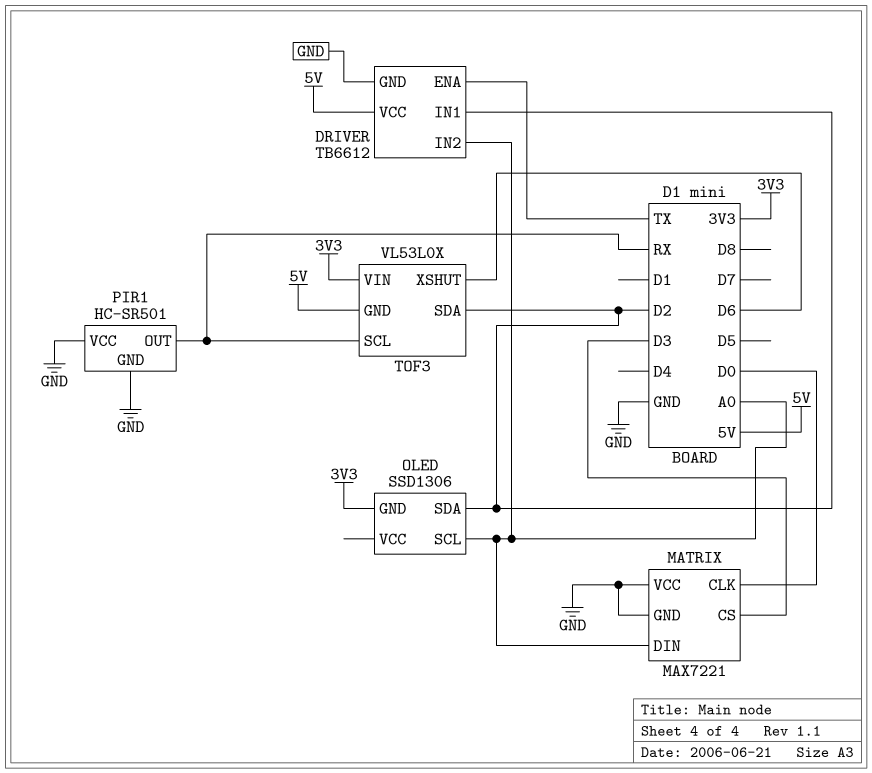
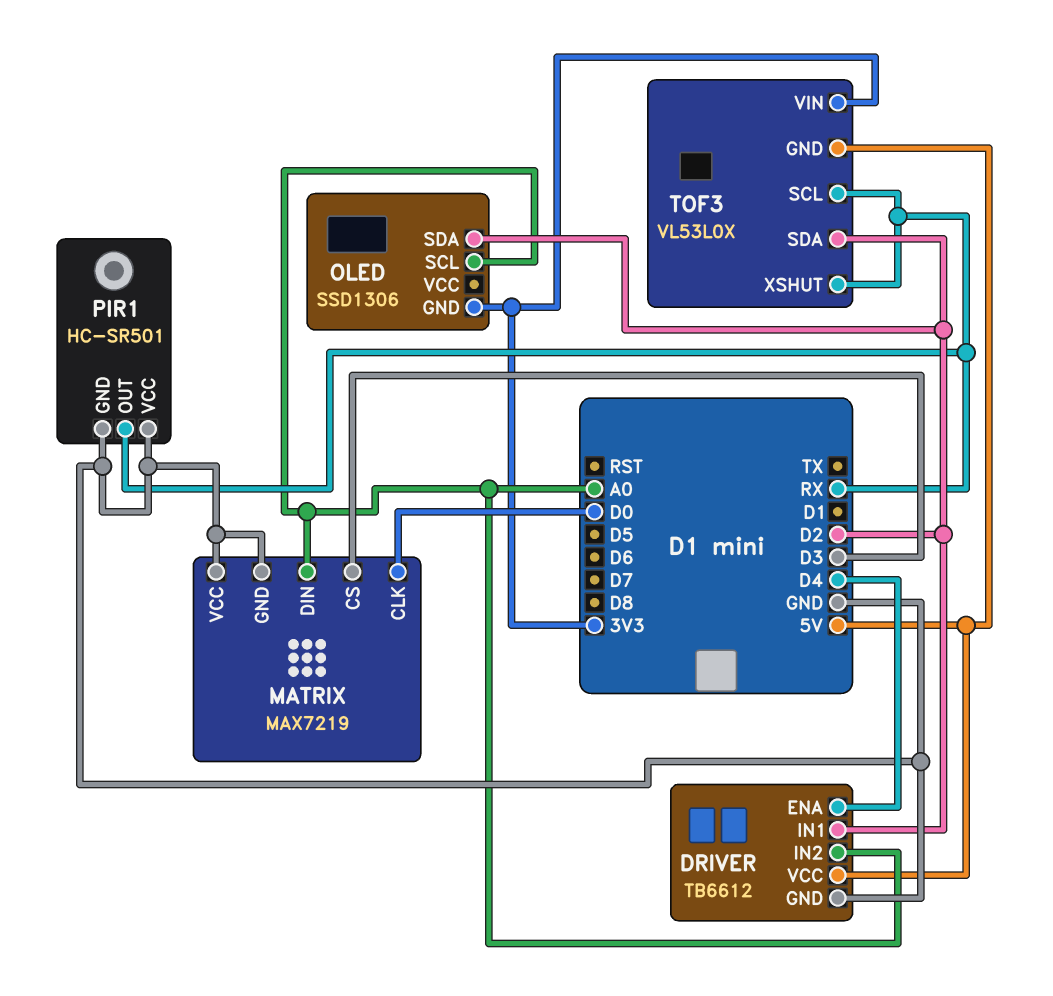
DRIVER pin ENA: TX -> D4
MATRIX: MAX7221 -> MAX7219
TOF3 pin XSHUT: D6 -> RX

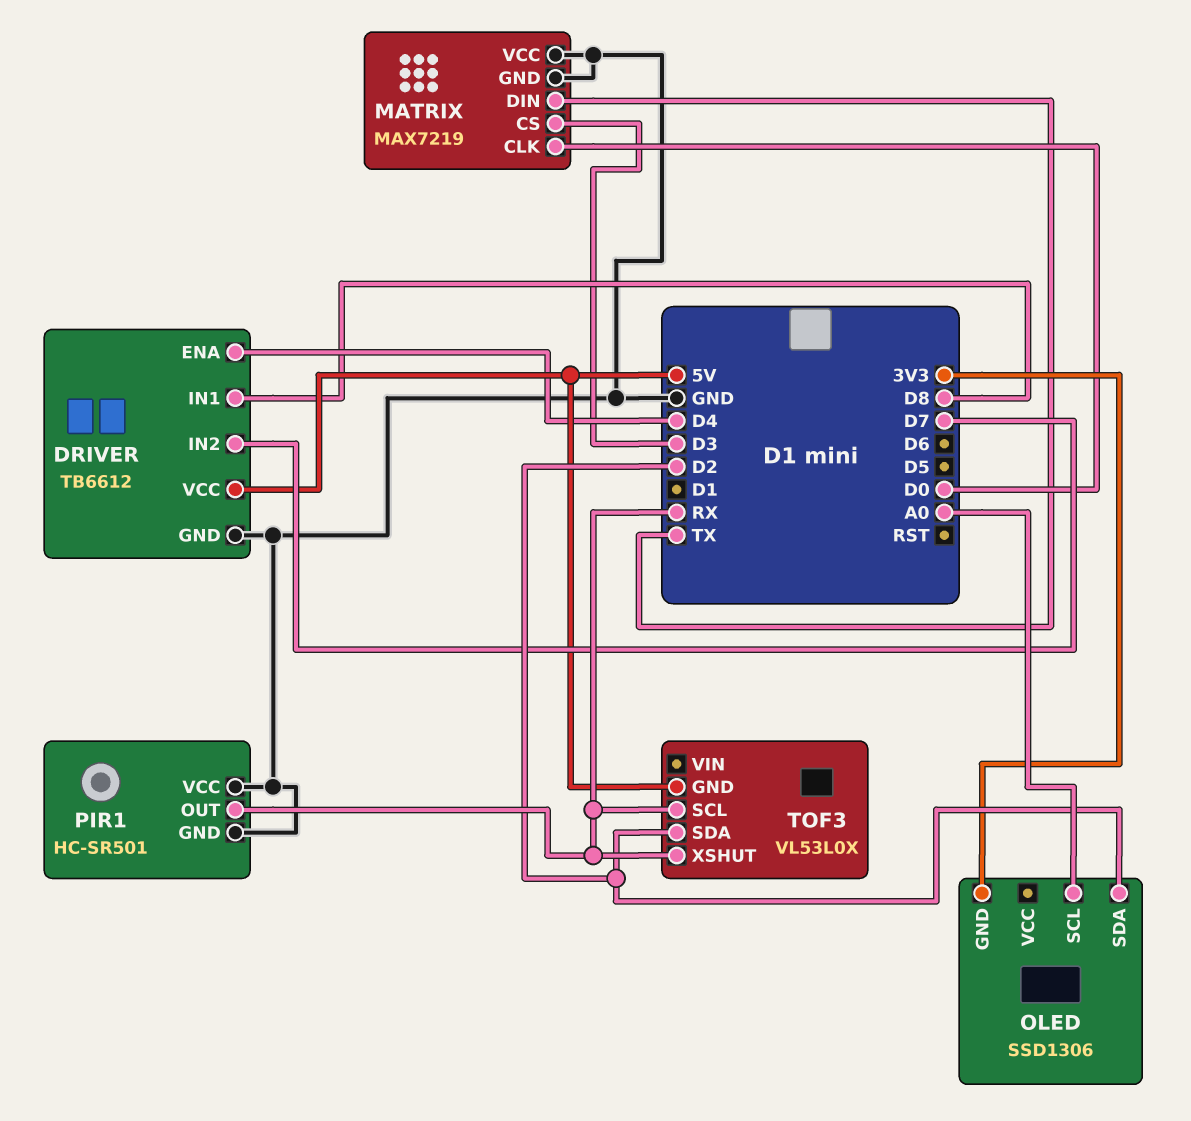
DRIVER pin IN1: D2 -> D8
DRIVER pin IN2: A0 -> D7
MATRIX pin DIN: A0 -> TX
TOF3 pin VIN: 3V3 -> none

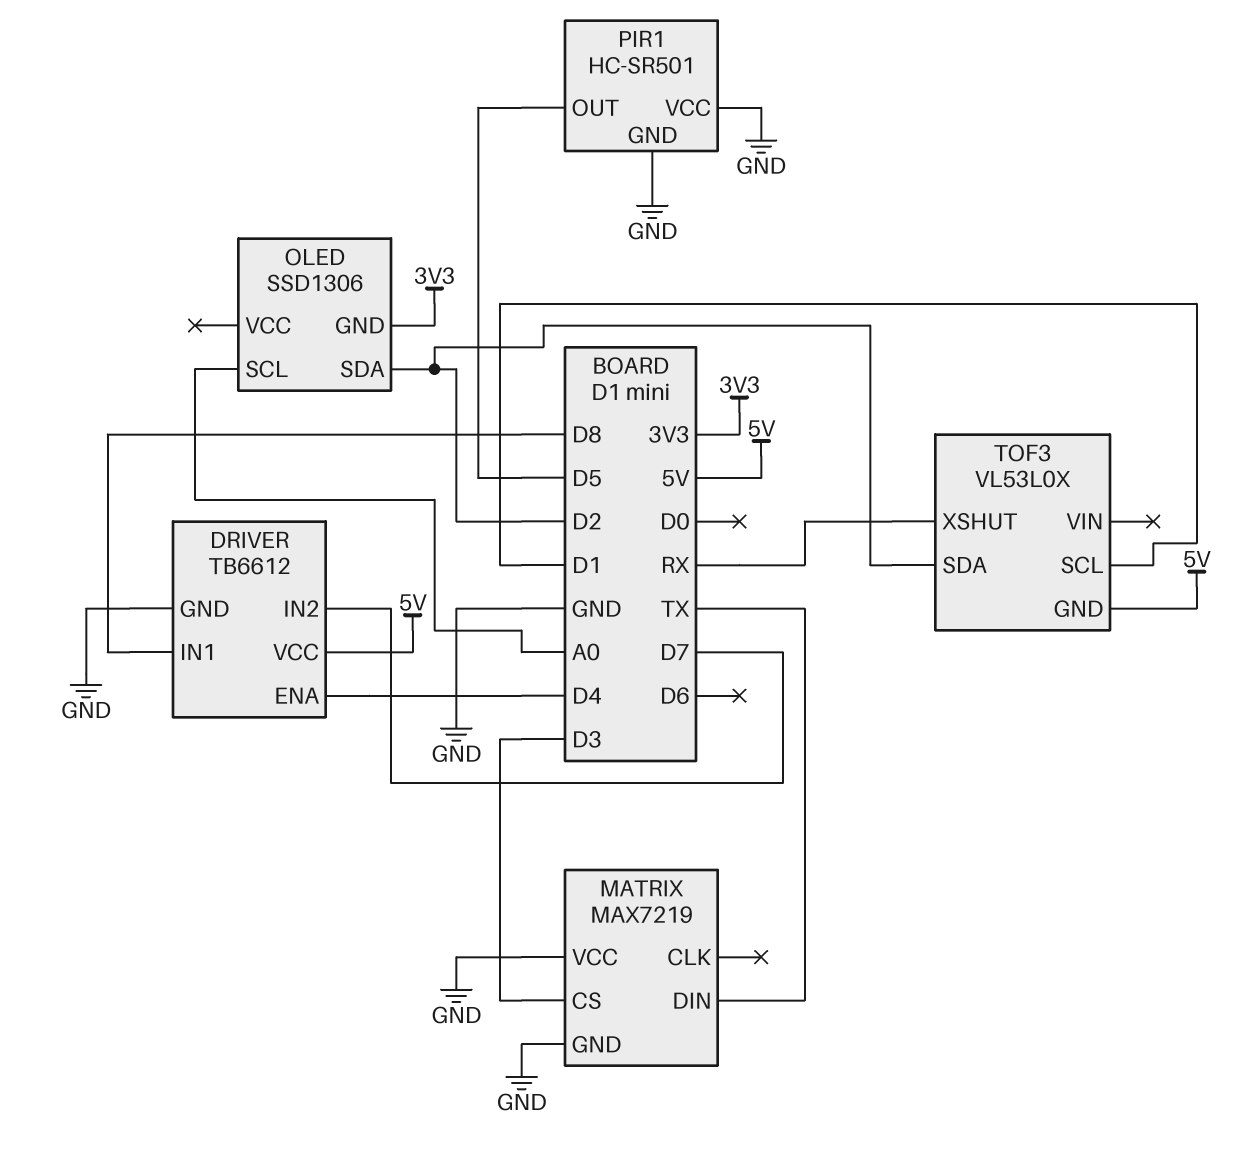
MATRIX pin CLK: D0 -> none
PIR1 pin OUT: RX -> D5
TOF3 pin SCL: RX -> D1

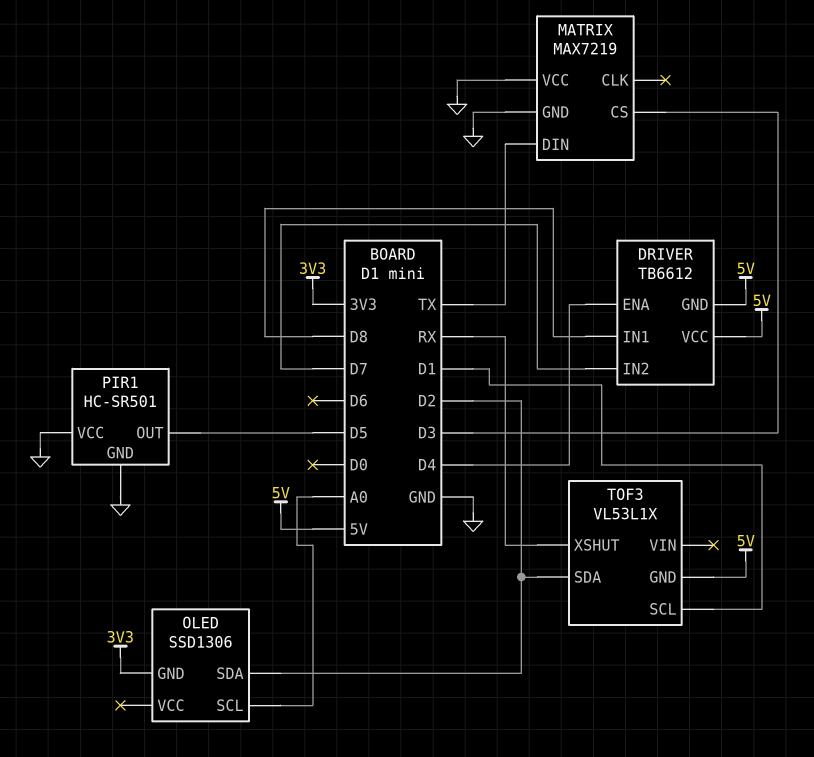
DRIVER pin GND: GND -> 5V
TOF3: VL53L0X -> VL53L1X

